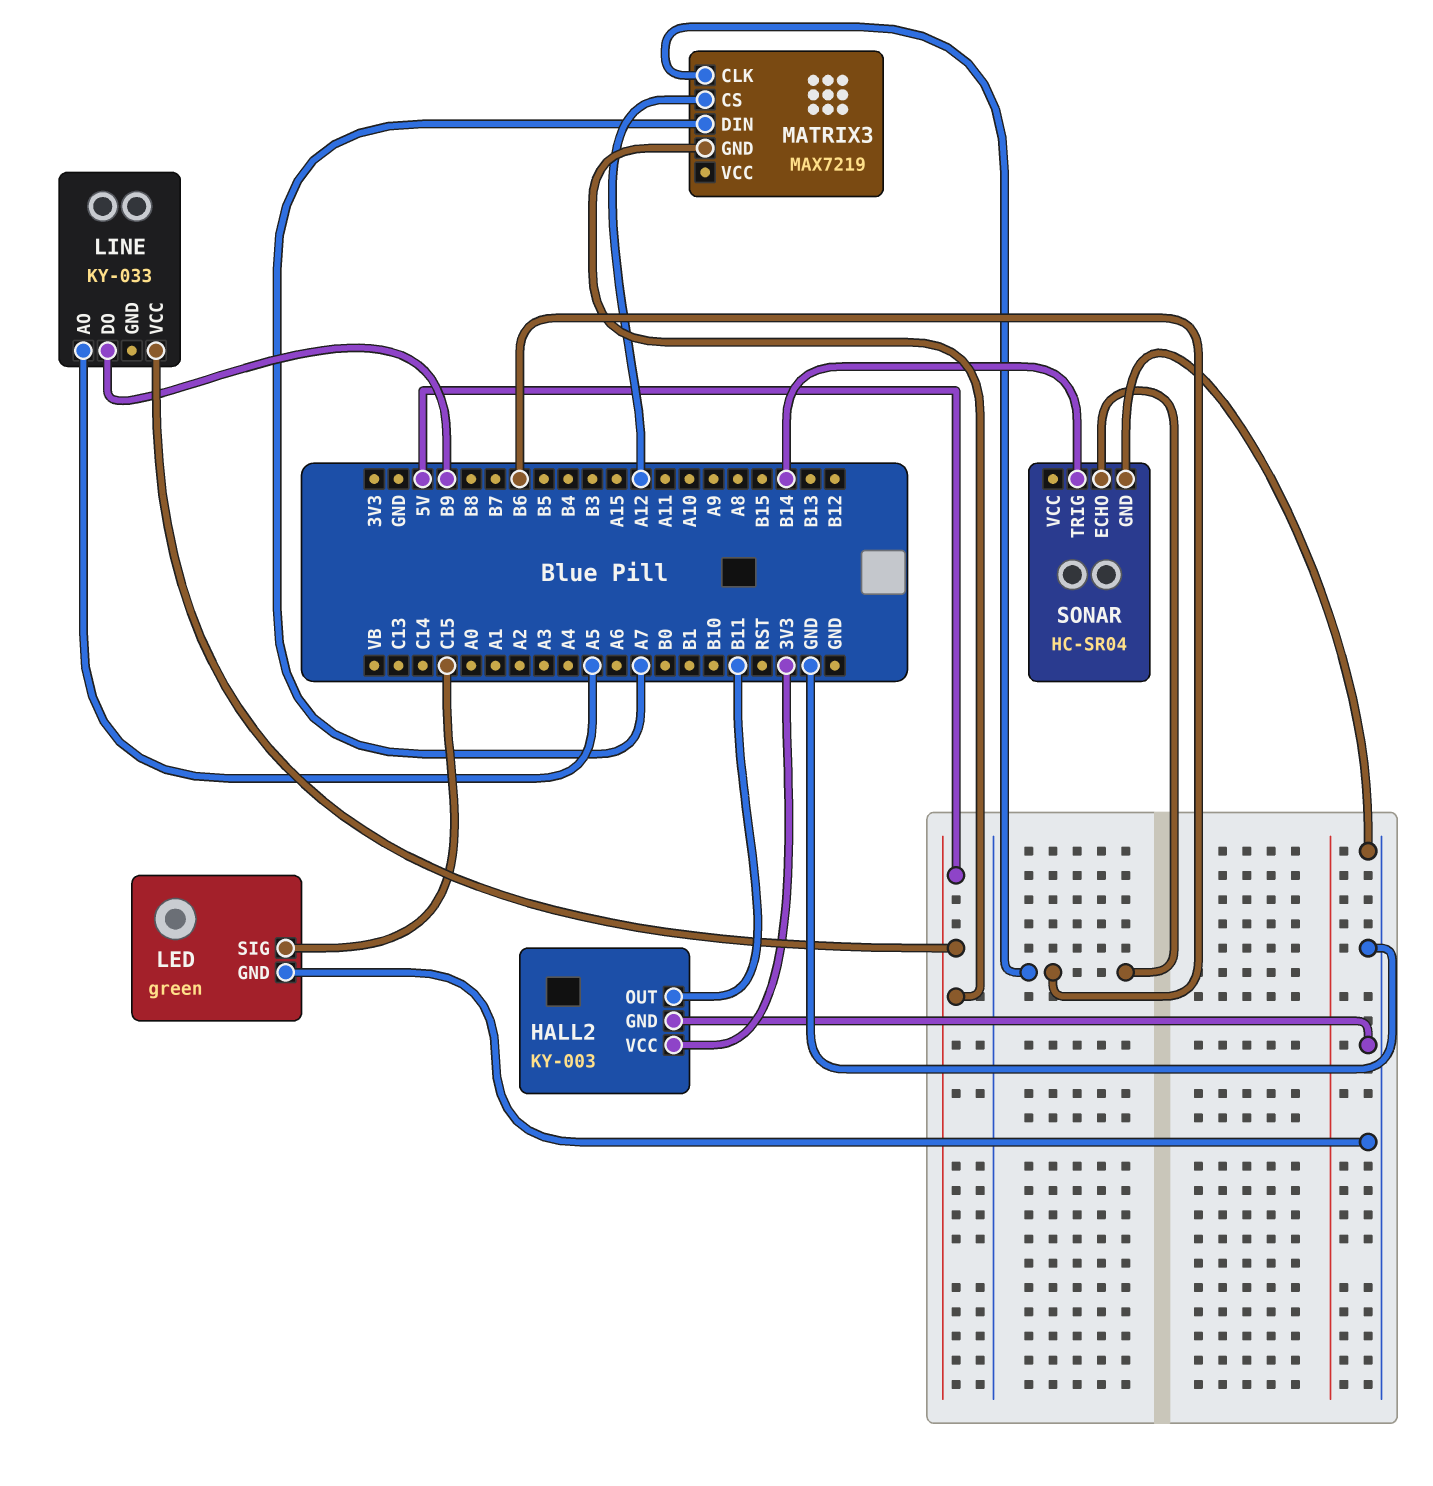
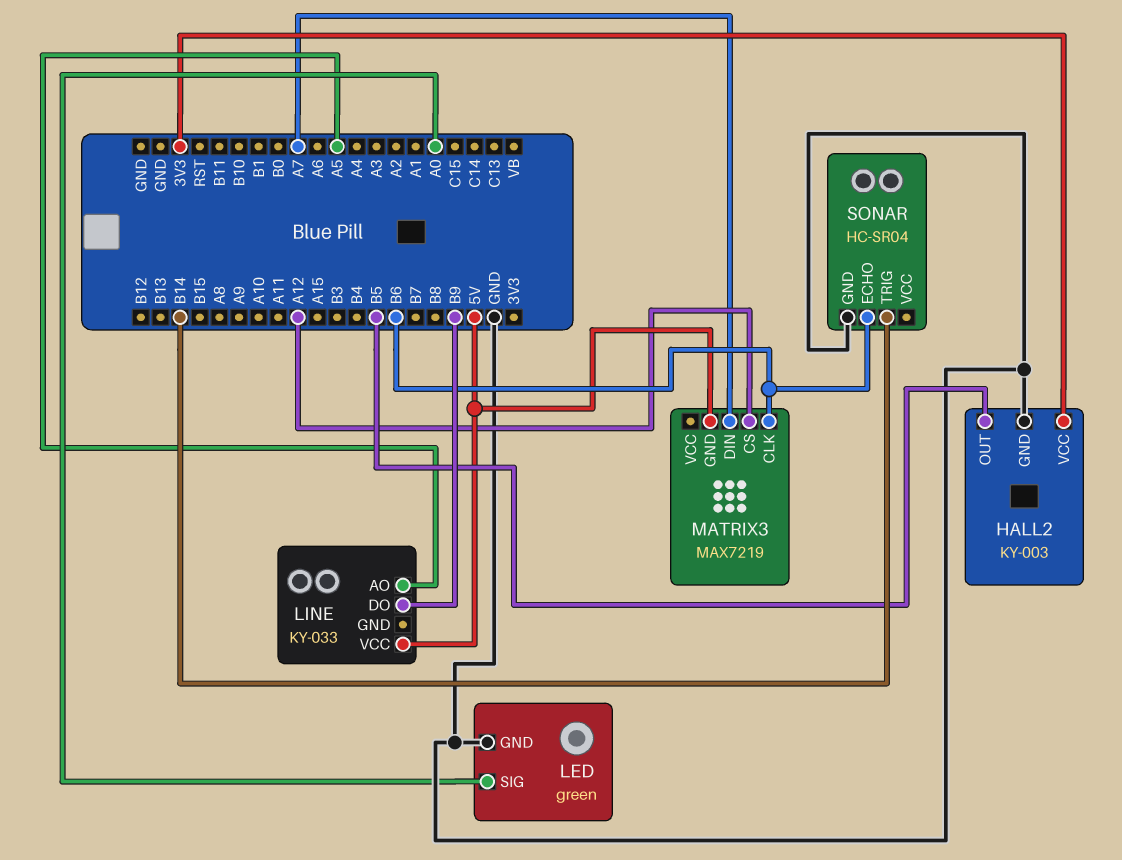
HALL2 pin OUT: B11 -> B5
LED pin SIG: C15 -> A0

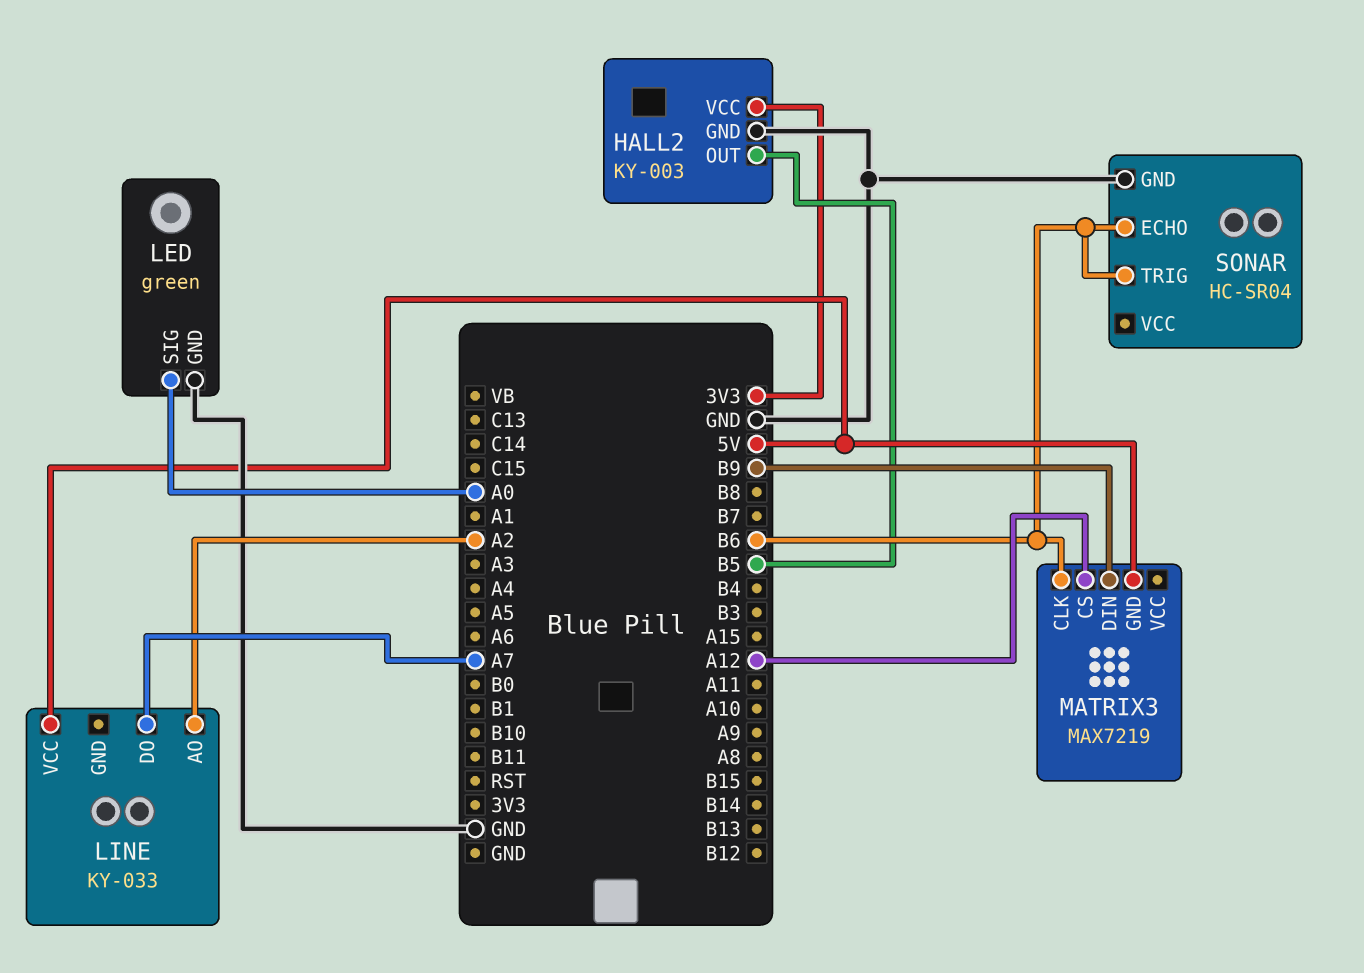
LINE pin AO: A5 -> A2
LINE pin DO: B9 -> A7
MATRIX3 pin DIN: A7 -> B9
SONAR pin TRIG: B14 -> B6

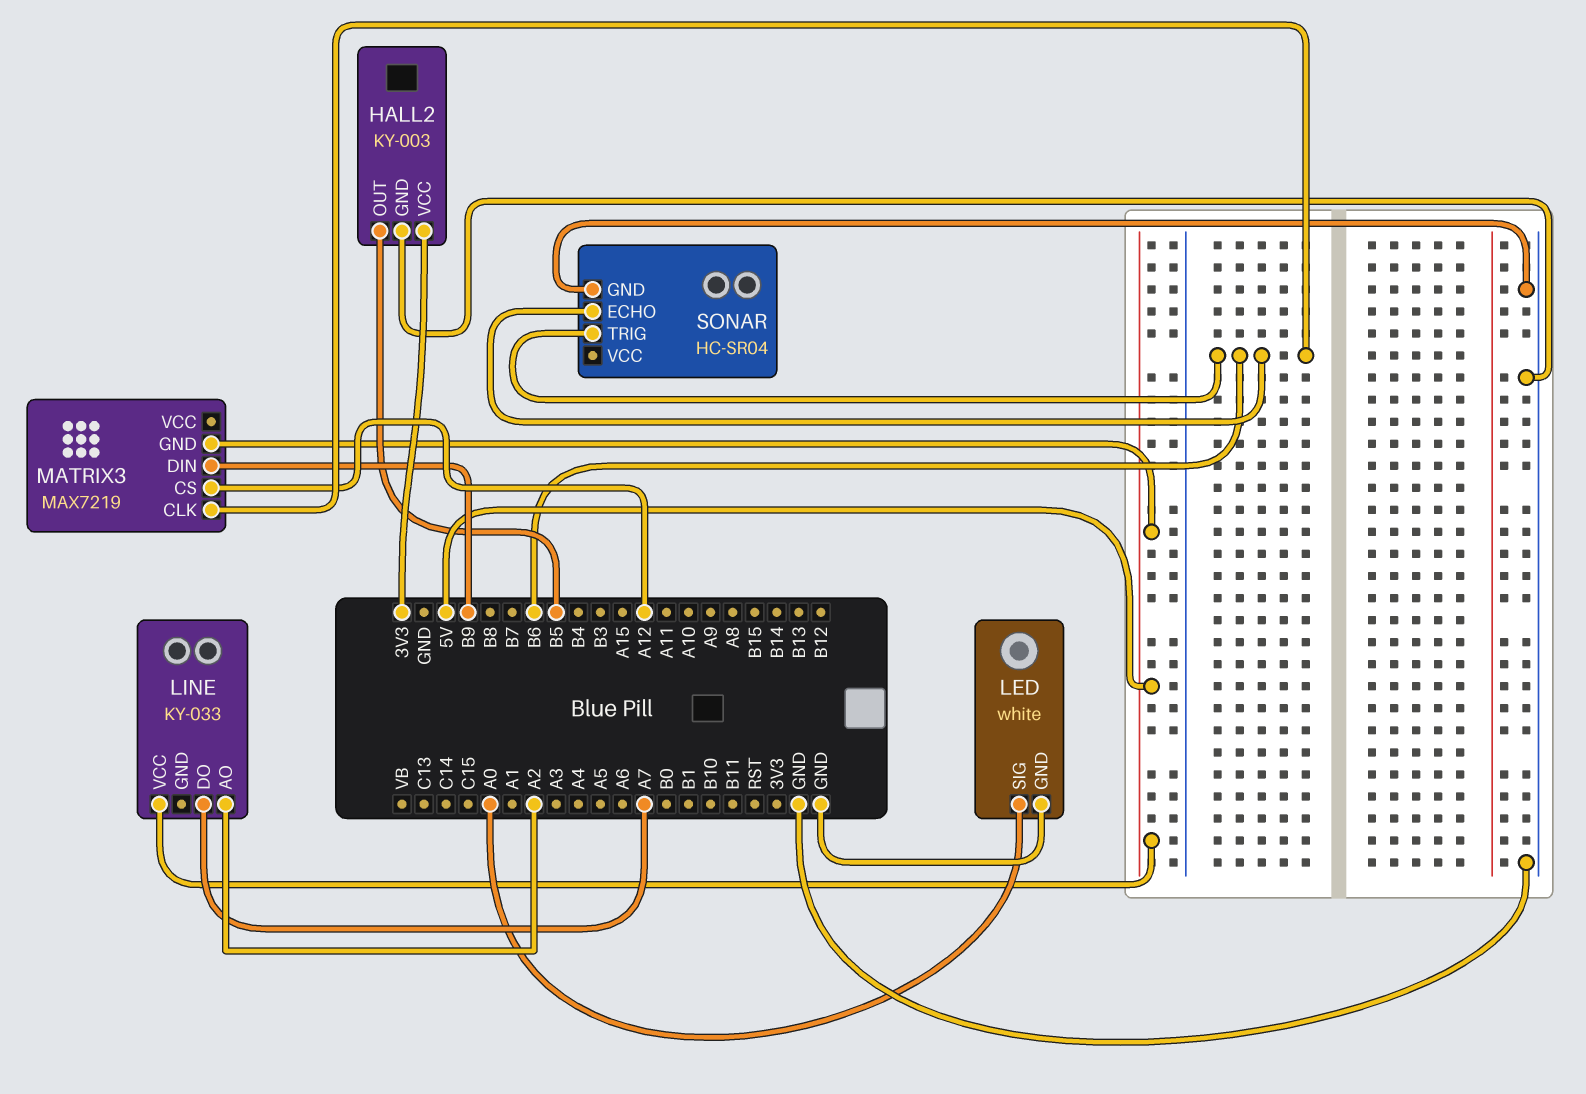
LED: green -> white

